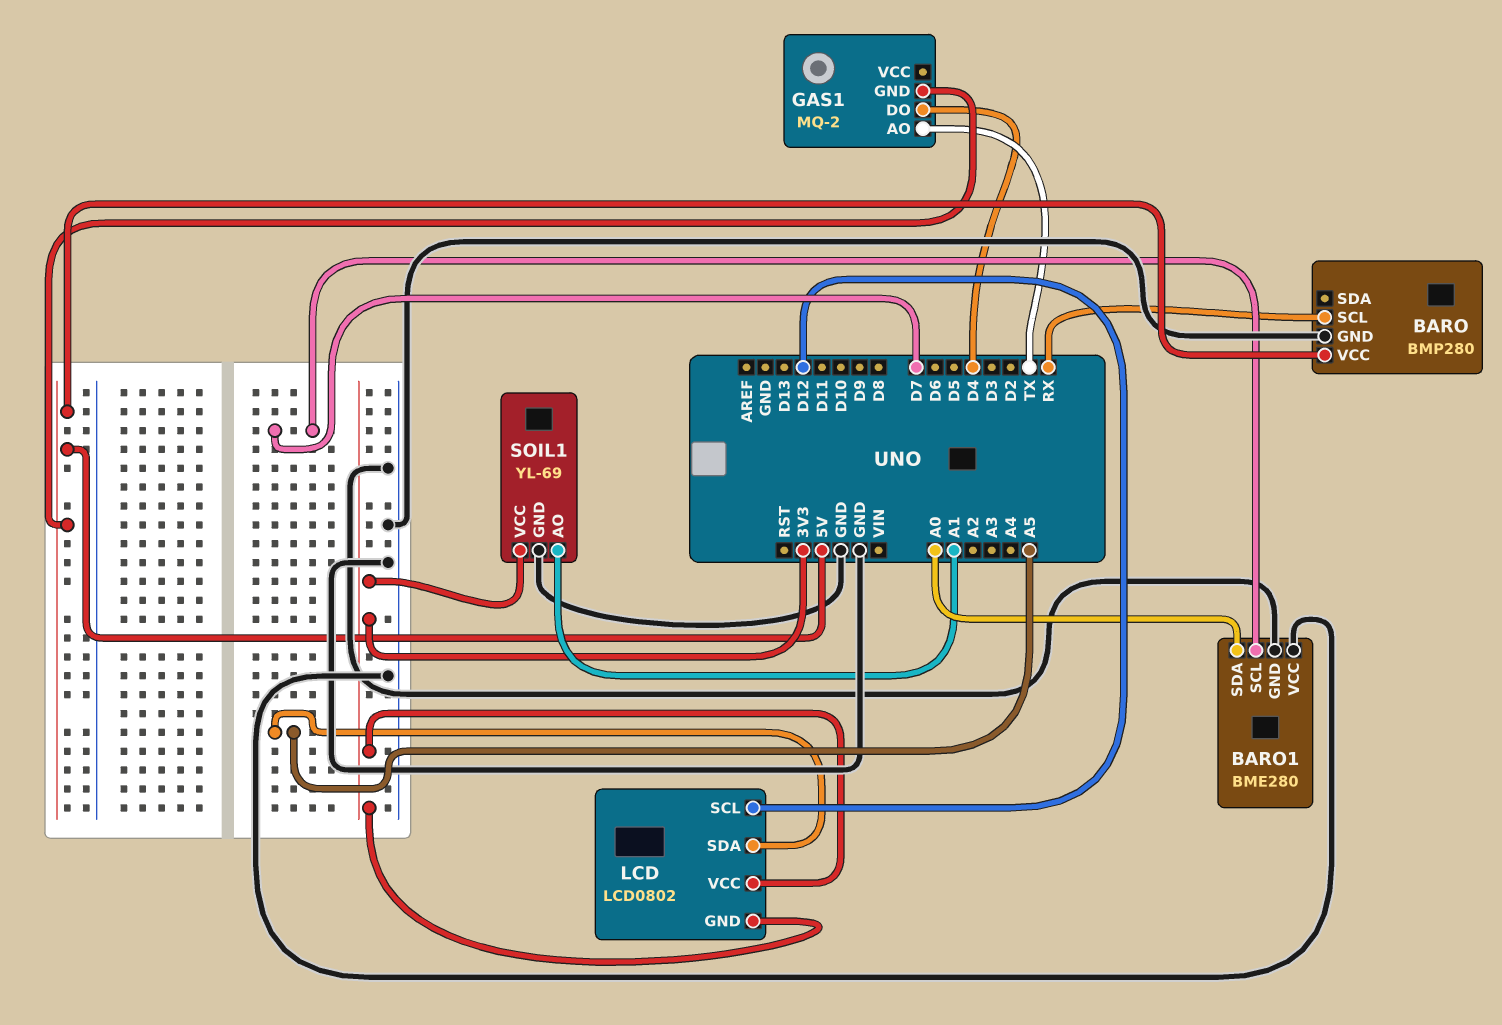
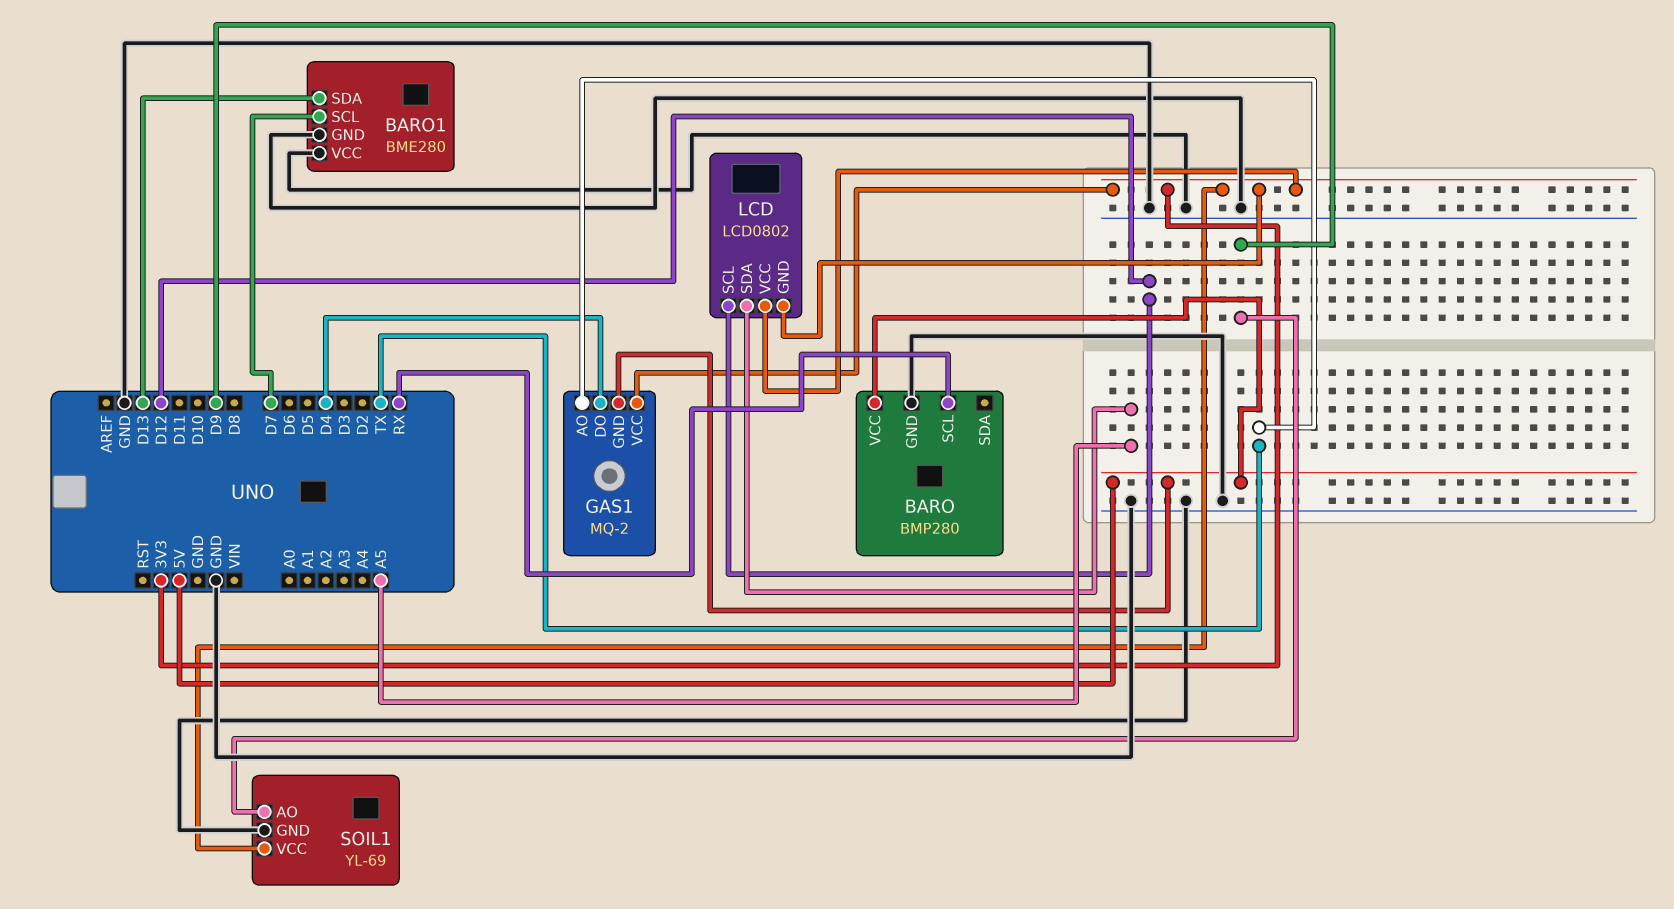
BARO1 pin SDA: A0 -> D13
GAS1 pin VCC: none -> 3V3
SOIL1 pin AO: A1 -> D9

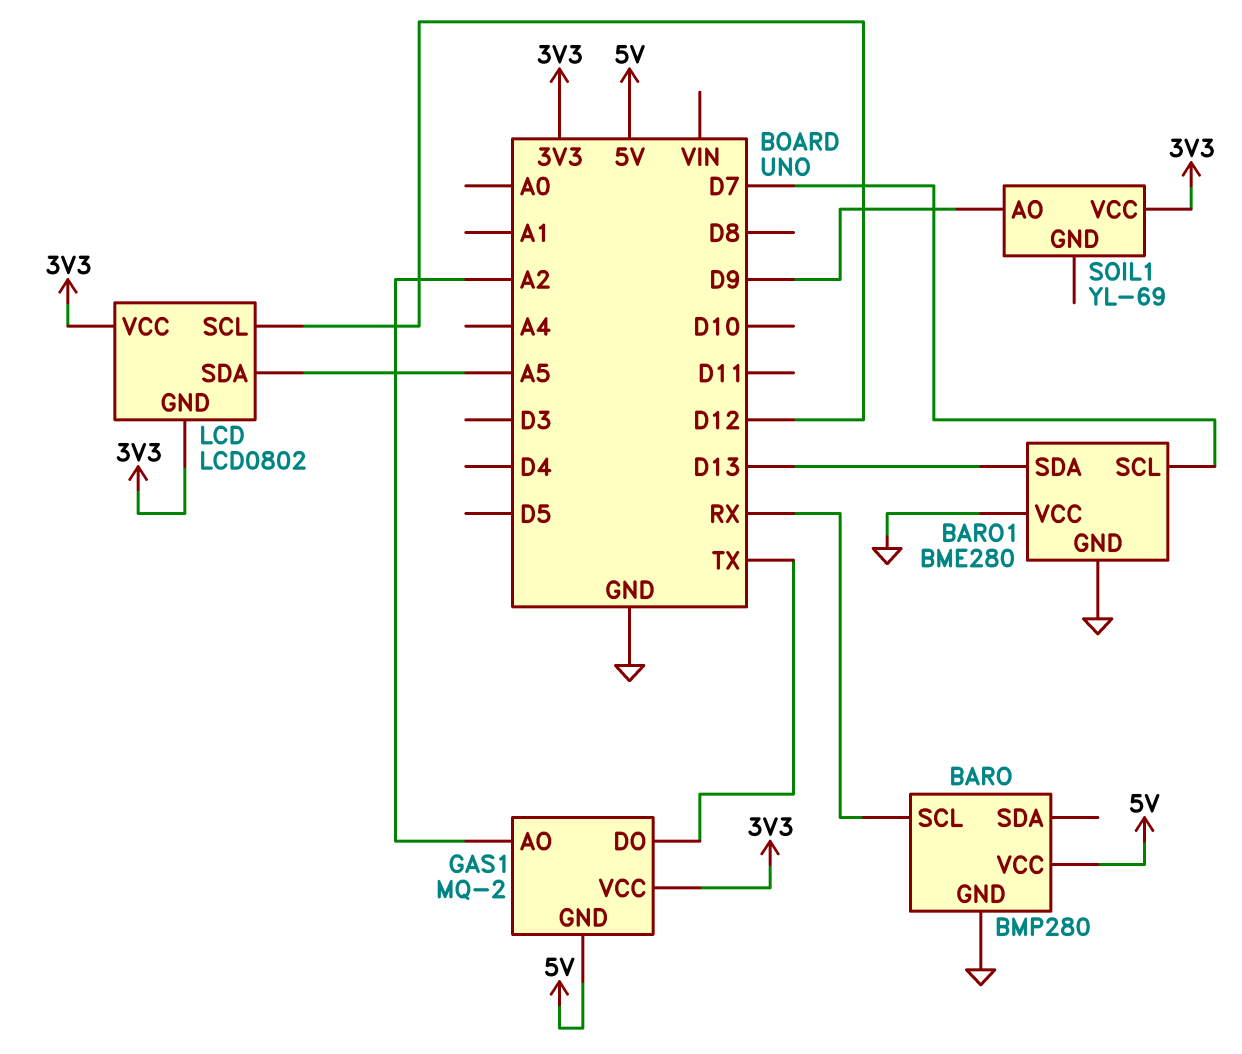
GAS1 pin AO: TX -> A2
GAS1 pin DO: D4 -> TX
SOIL1 pin GND: GND -> none

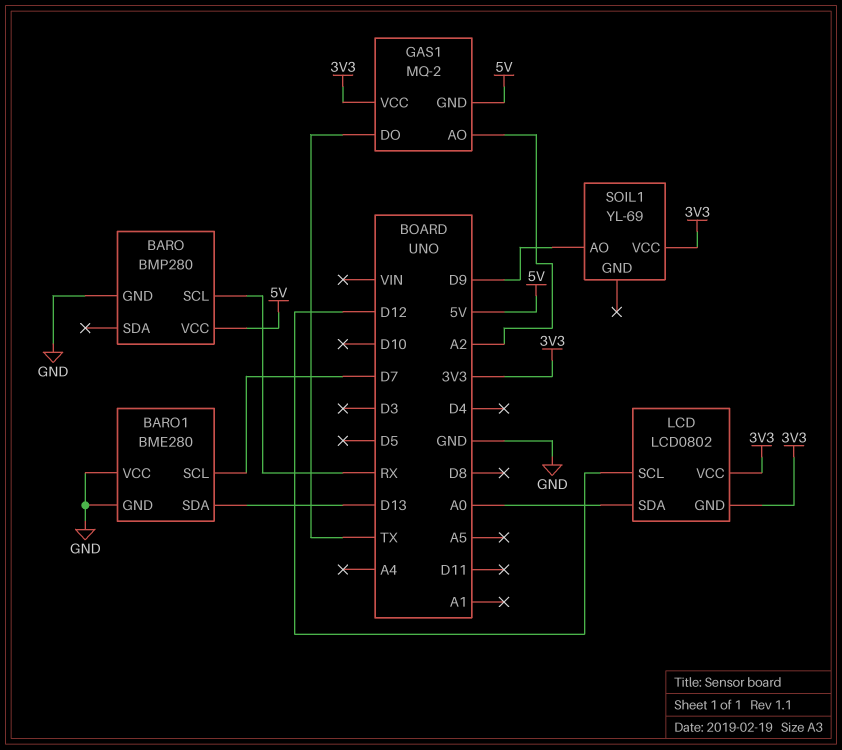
LCD pin SDA: A5 -> A0

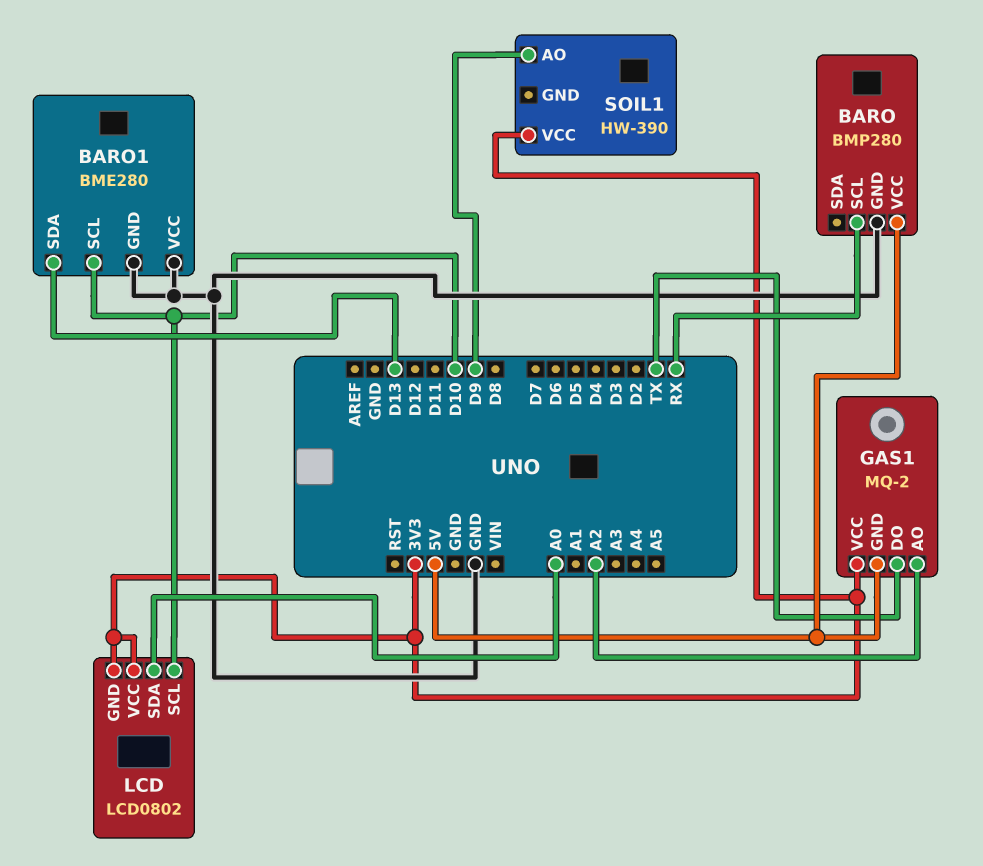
BARO1 pin SCL: D7 -> D10
LCD pin SCL: D12 -> D10
SOIL1: YL-69 -> HW-390

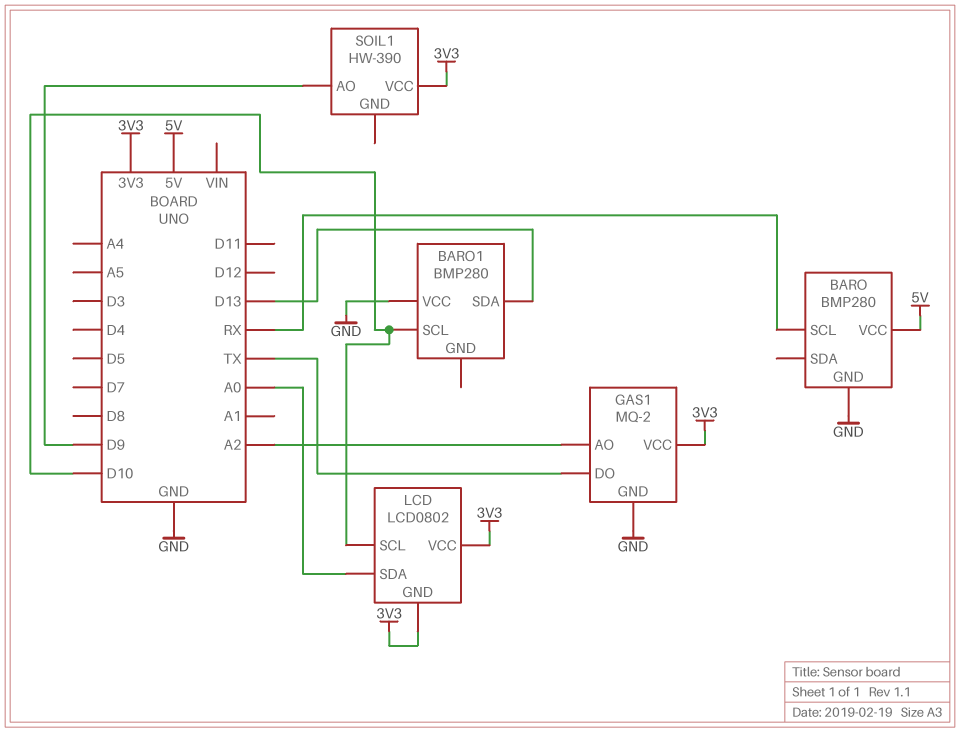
BARO1: BME280 -> BMP280
BARO1 pin GND: GND -> none
GAS1 pin GND: 5V -> GND

